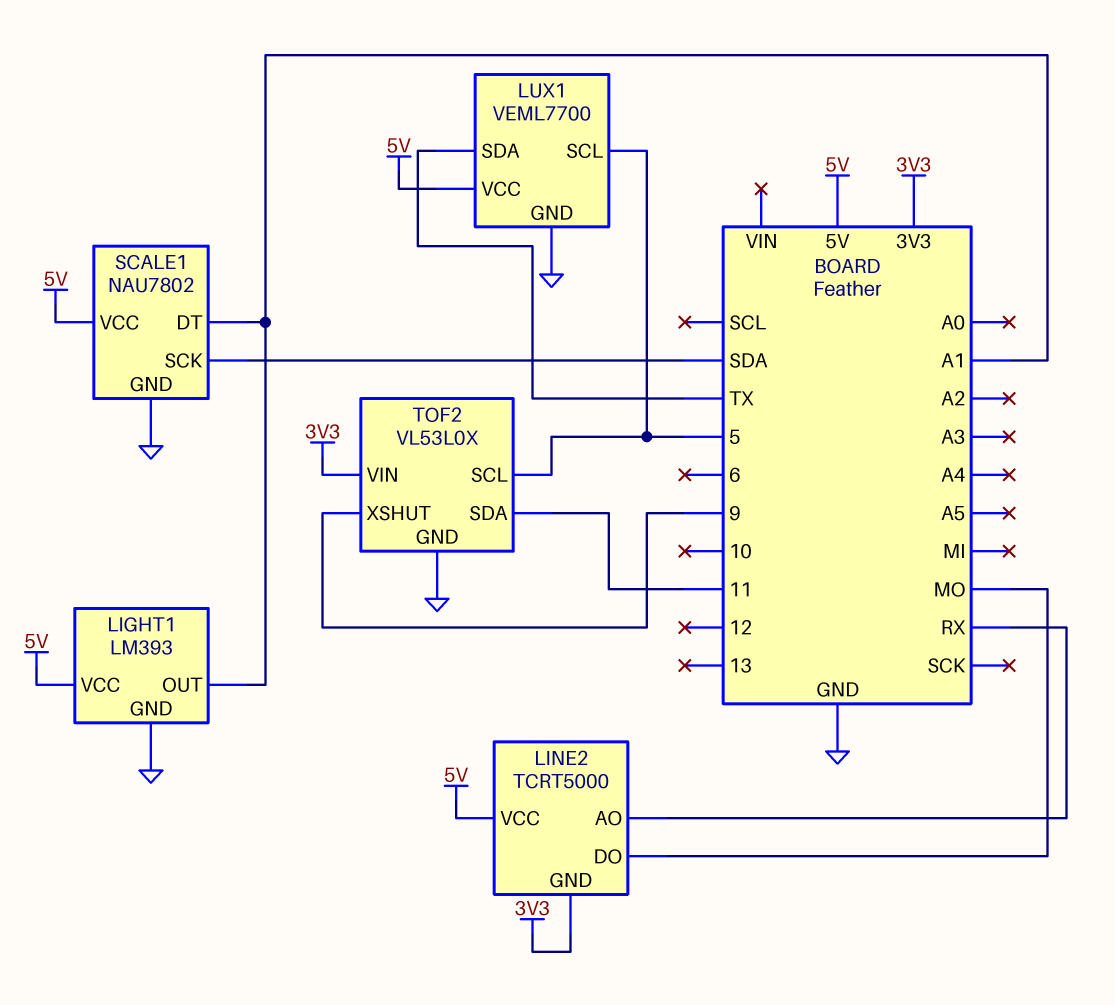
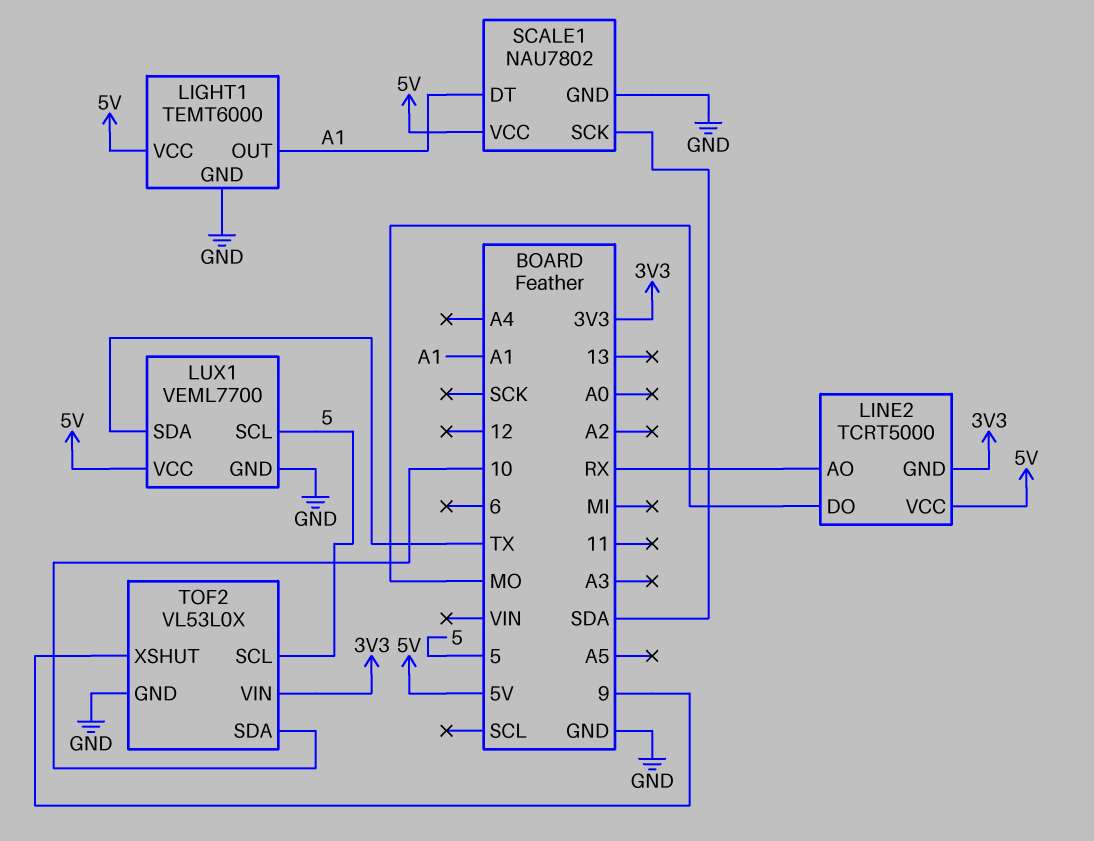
LIGHT1: LM393 -> TEMT6000
TOF2 pin SDA: 11 -> 10

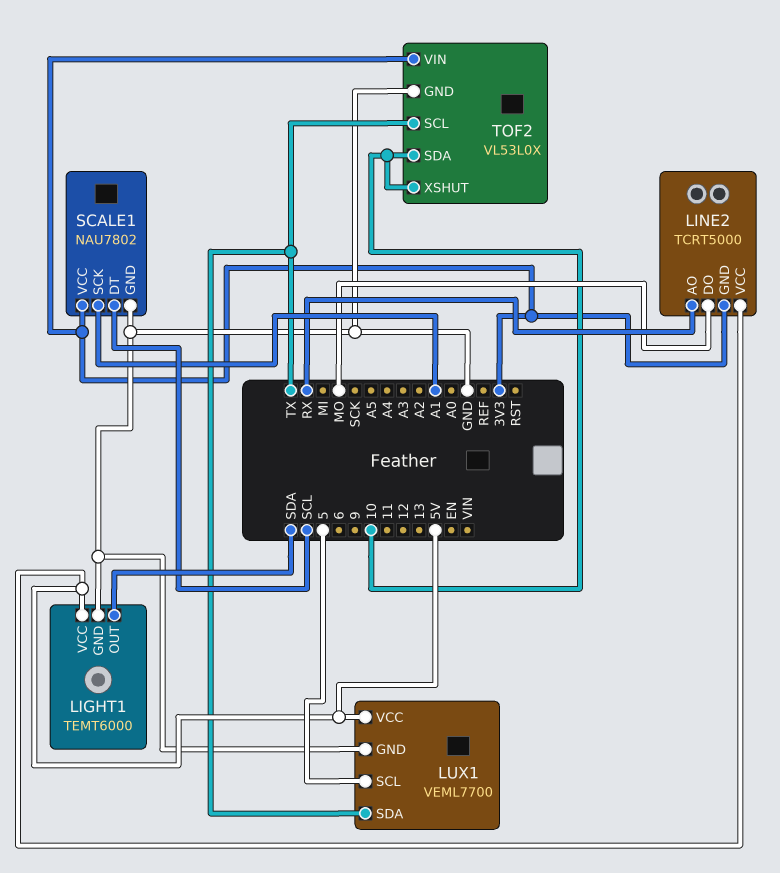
LIGHT1 pin OUT: A1 -> SDA
SCALE1 pin DT: A1 -> SCL
SCALE1 pin SCK: SDA -> A1
SCALE1 pin VCC: 5V -> 3V3
TOF2 pin SCL: 5 -> TX
TOF2 pin XSHUT: 9 -> 10

